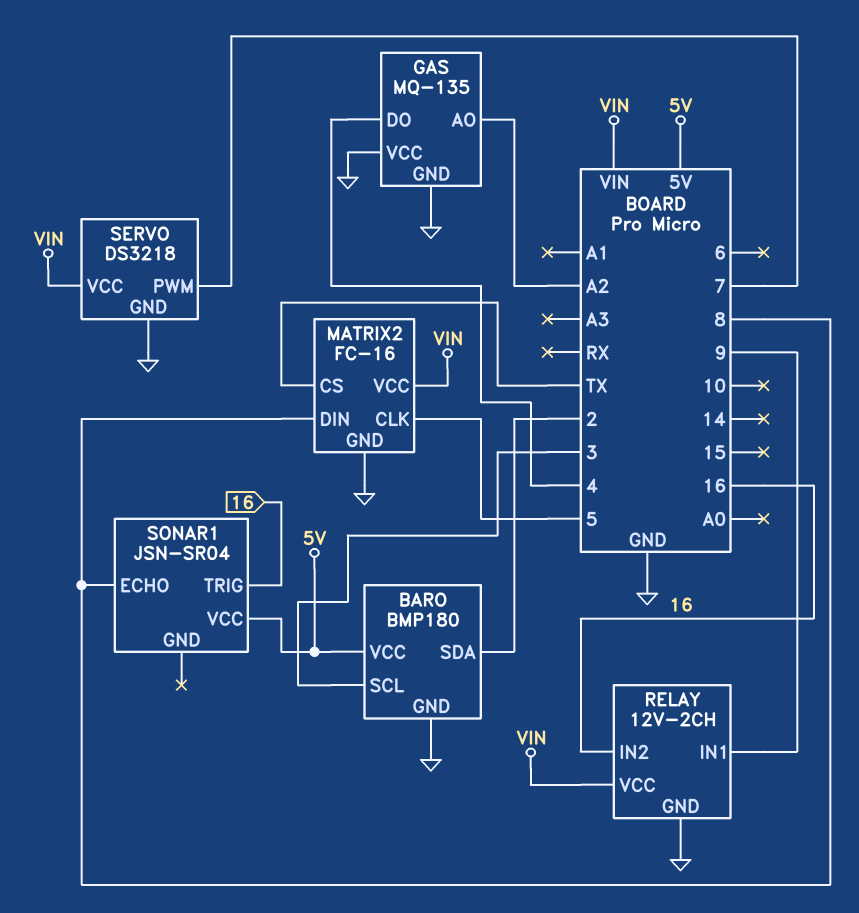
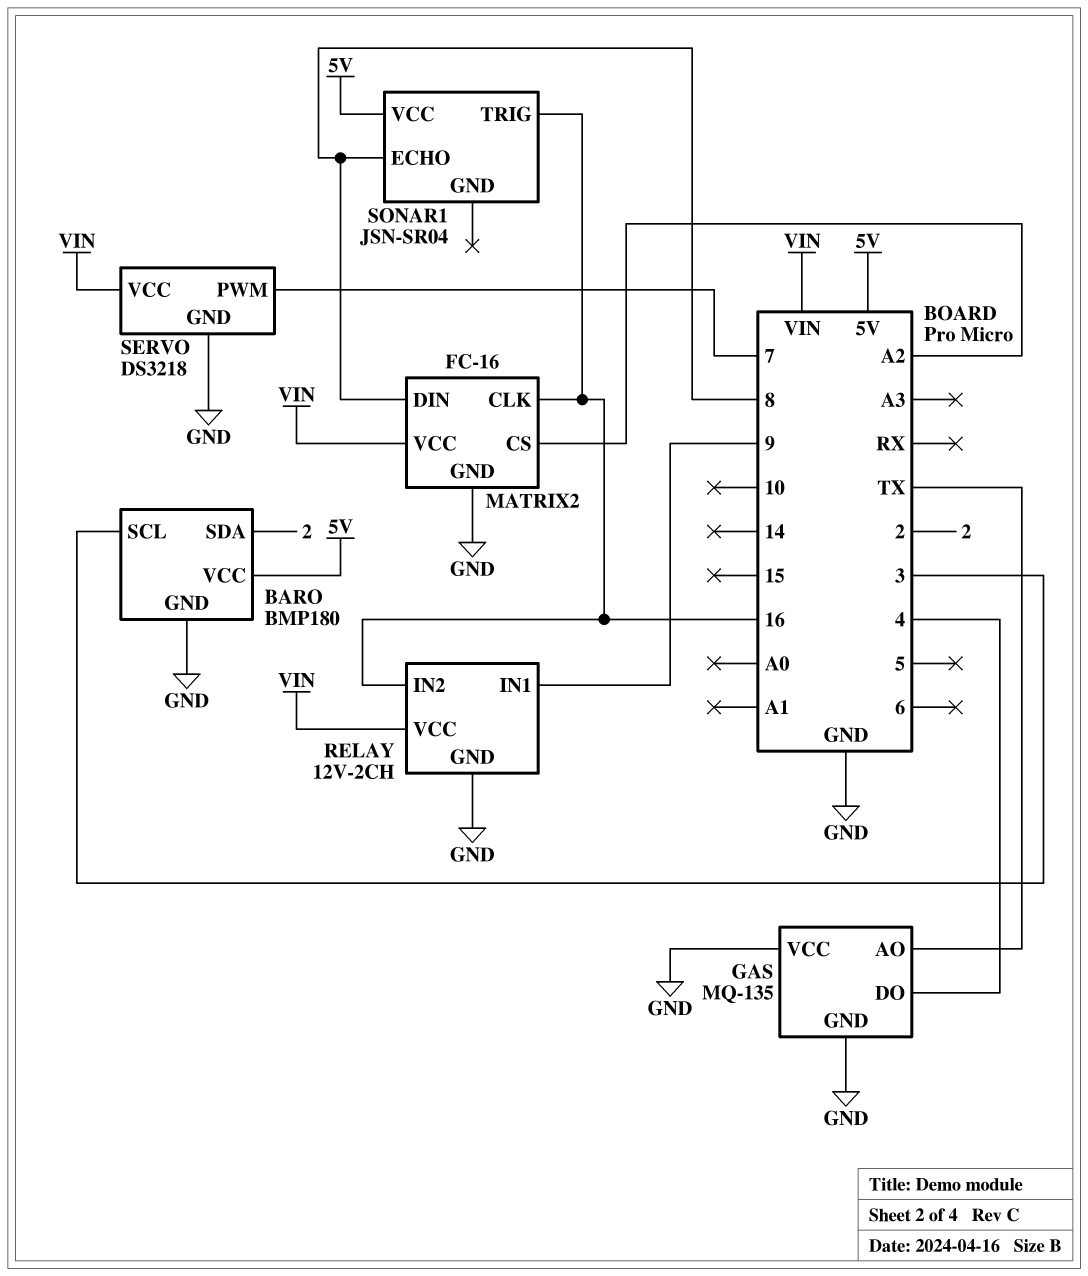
GAS pin AO: A2 -> TX
MATRIX2 pin CLK: 5 -> 16
MATRIX2 pin CS: TX -> A2

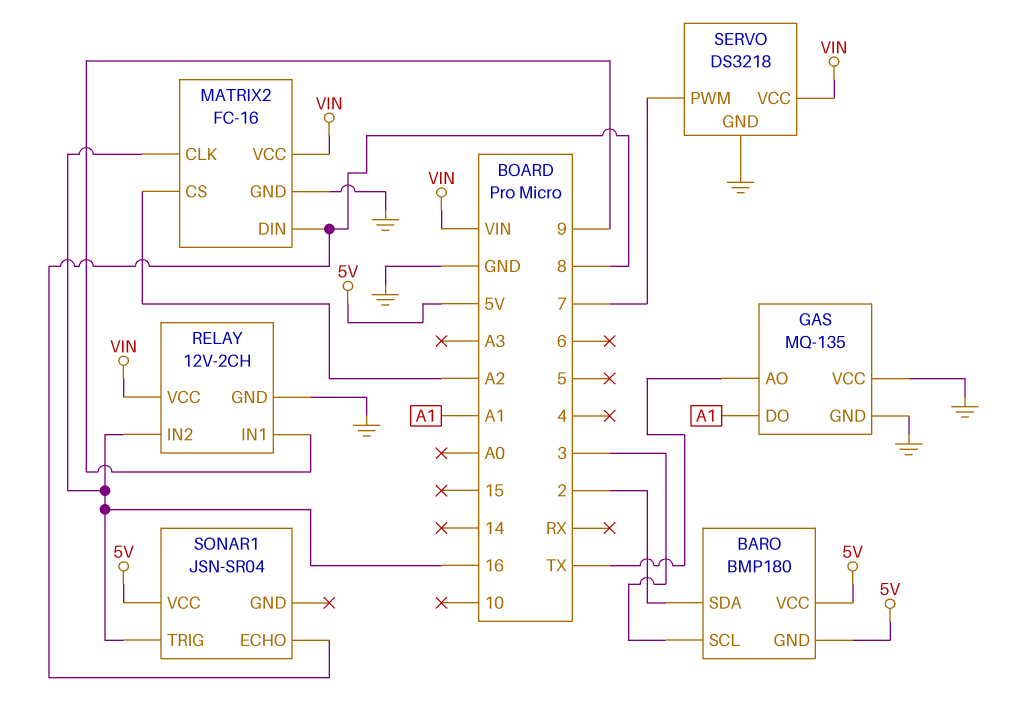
BARO pin GND: GND -> 5V
GAS pin DO: 4 -> A1

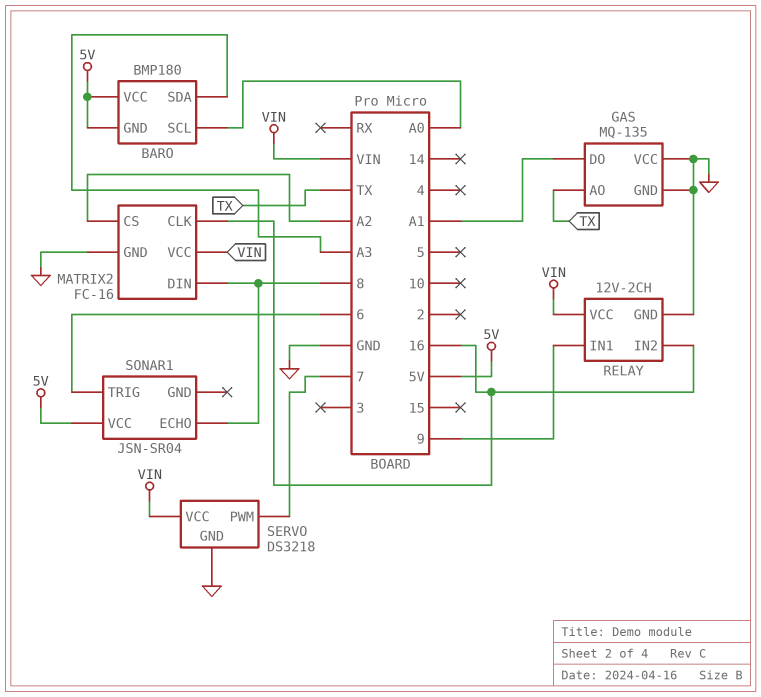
BARO pin SCL: 3 -> A0
BARO pin SDA: 2 -> A3
SONAR1 pin TRIG: 16 -> 6

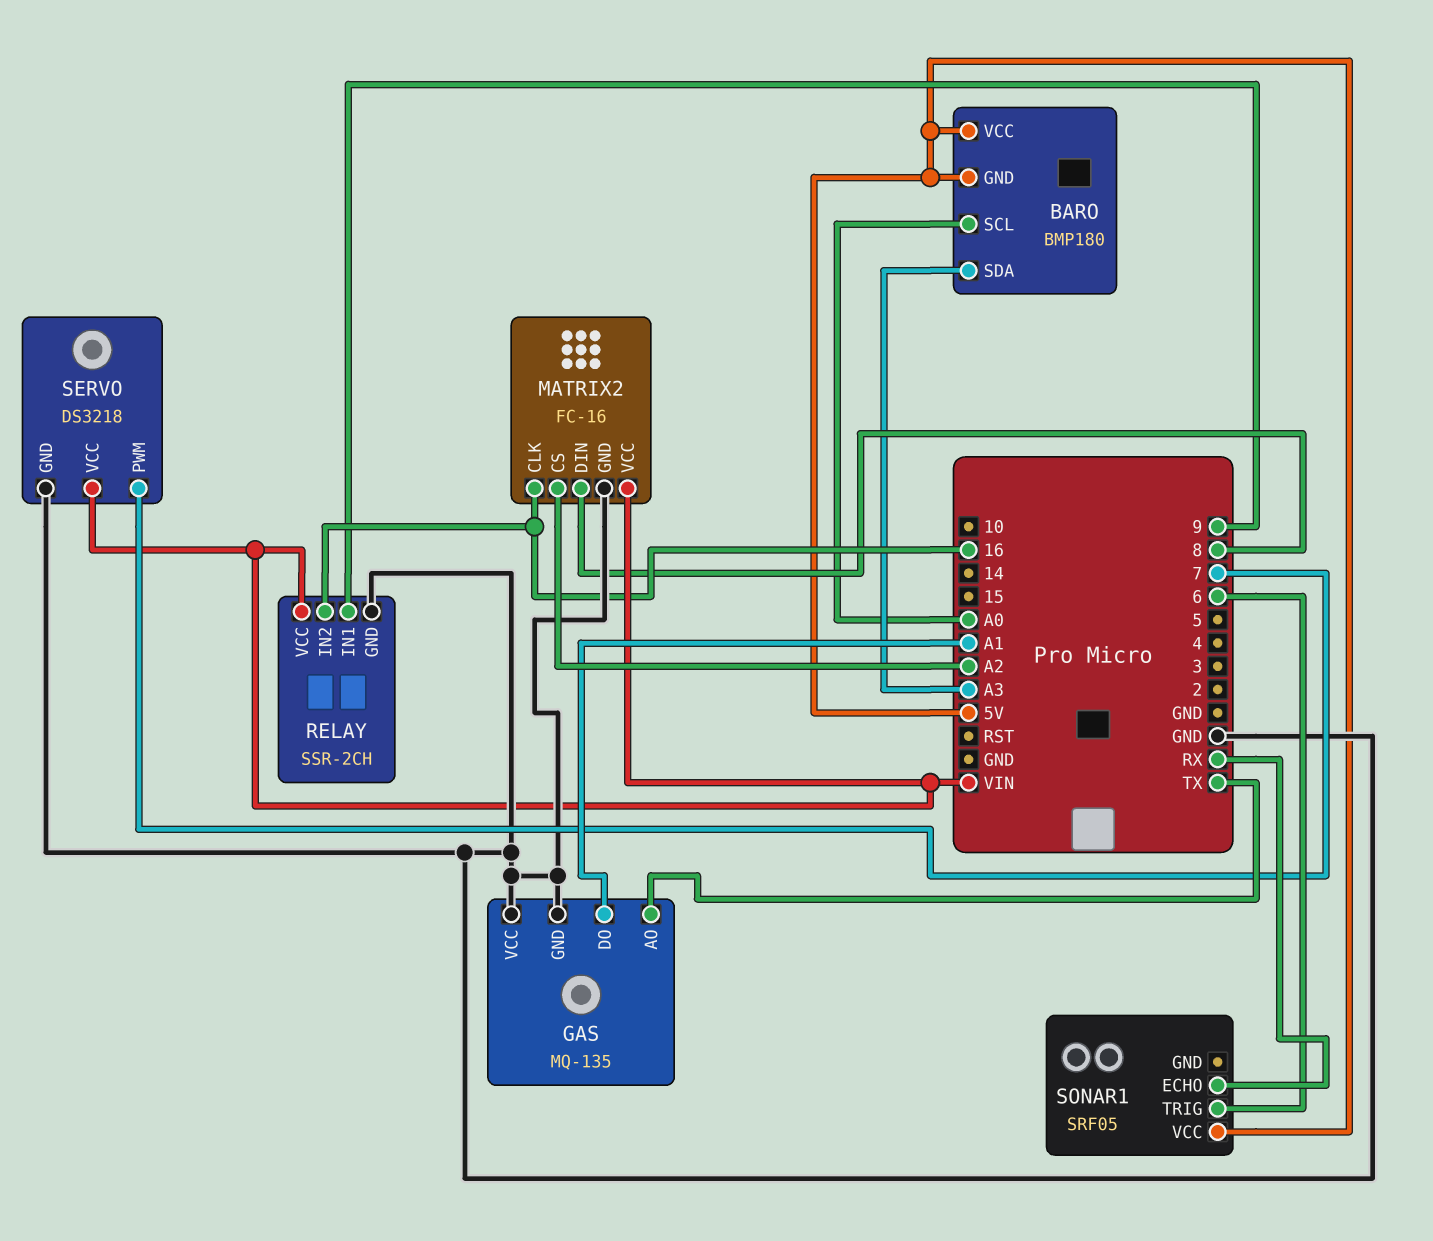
RELAY: 12V-2CH -> SSR-2CH
SONAR1: JSN-SR04 -> SRF05
SONAR1 pin ECHO: 8 -> RX

